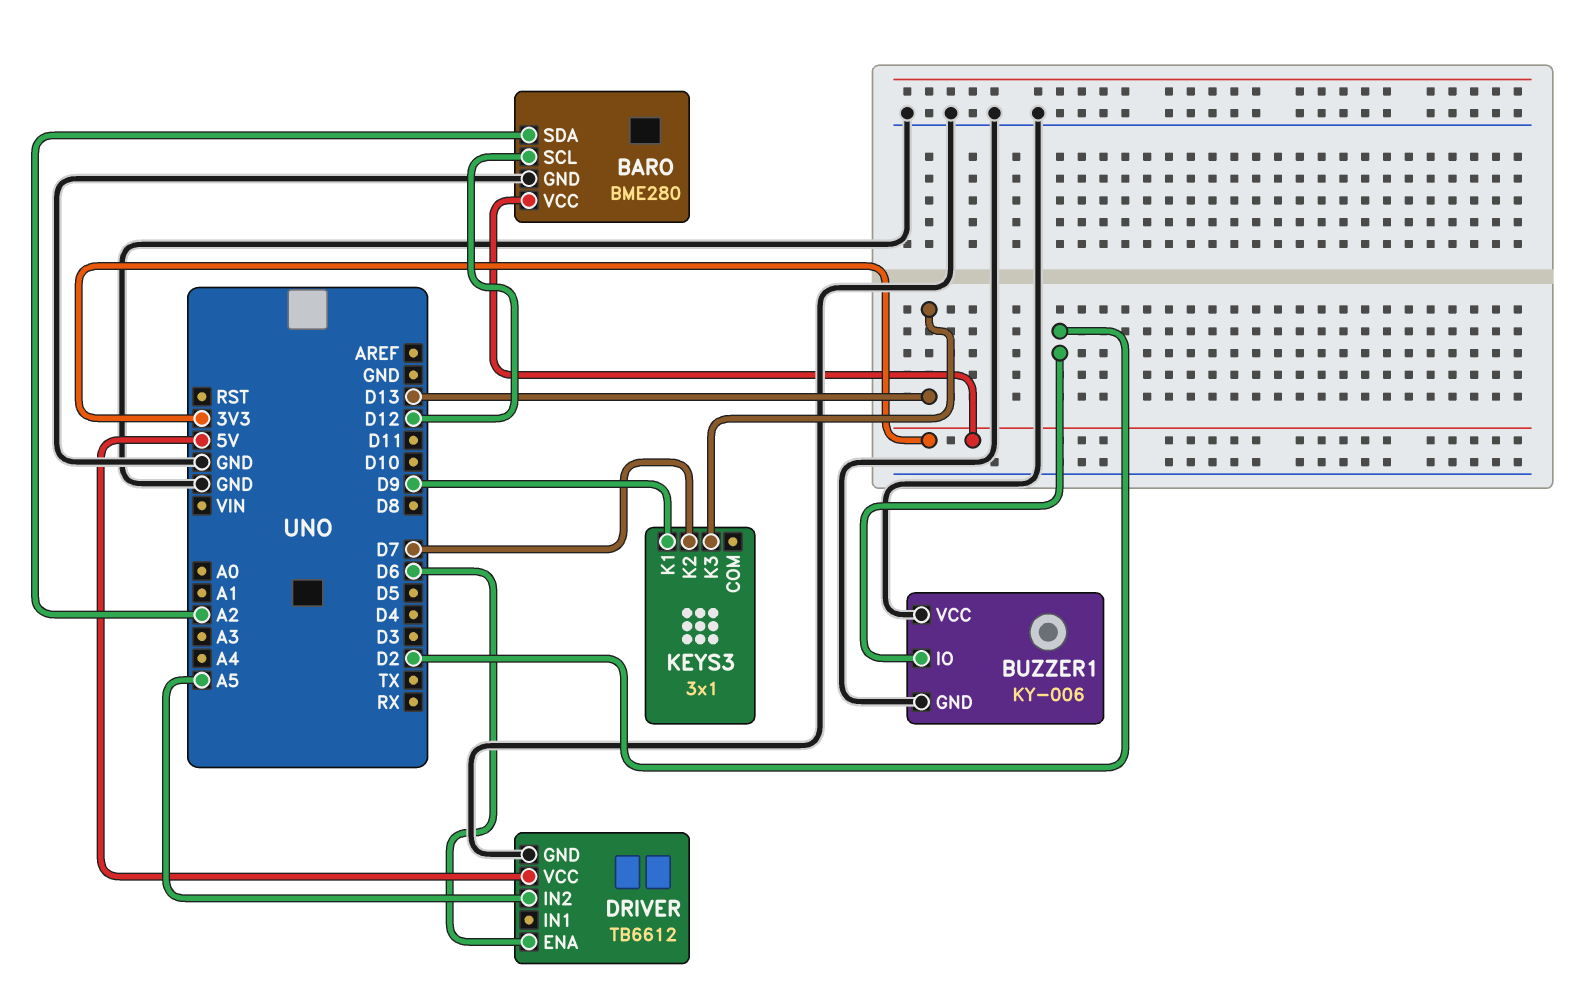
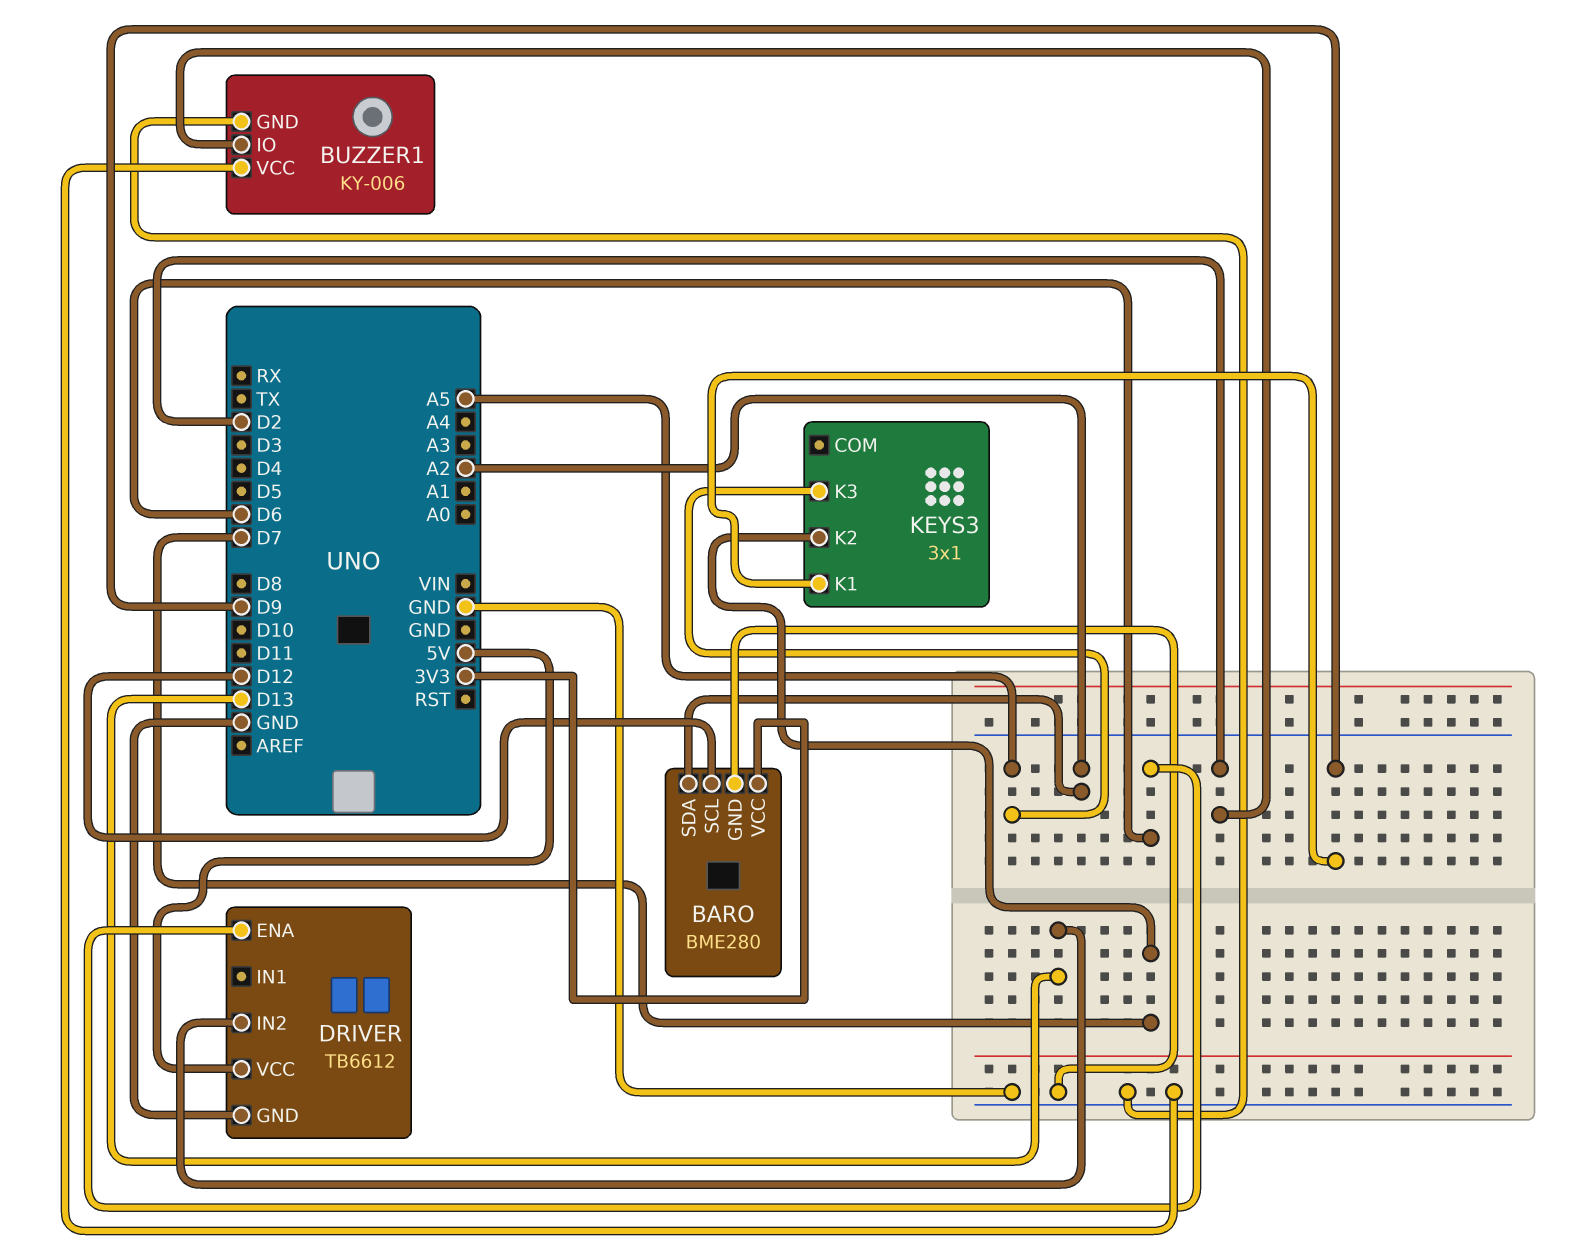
DRIVER pin IN2: A5 -> D13
KEYS3 pin K3: D13 -> A5

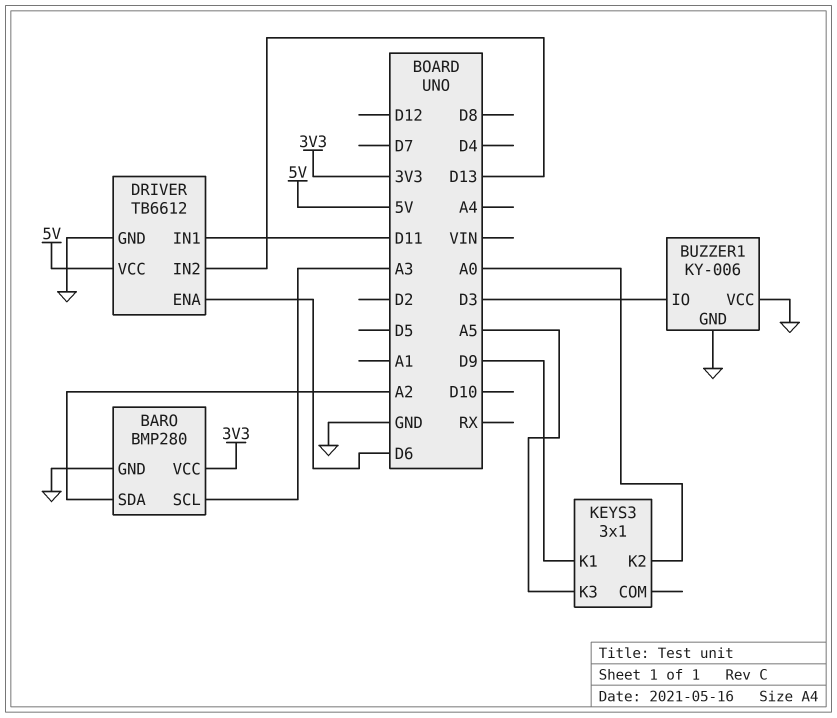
BARO: BME280 -> BMP280
BARO pin SCL: D12 -> A3
BUZZER1 pin IO: D2 -> D3
DRIVER pin IN1: none -> D11
KEYS3 pin K2: D7 -> A0

